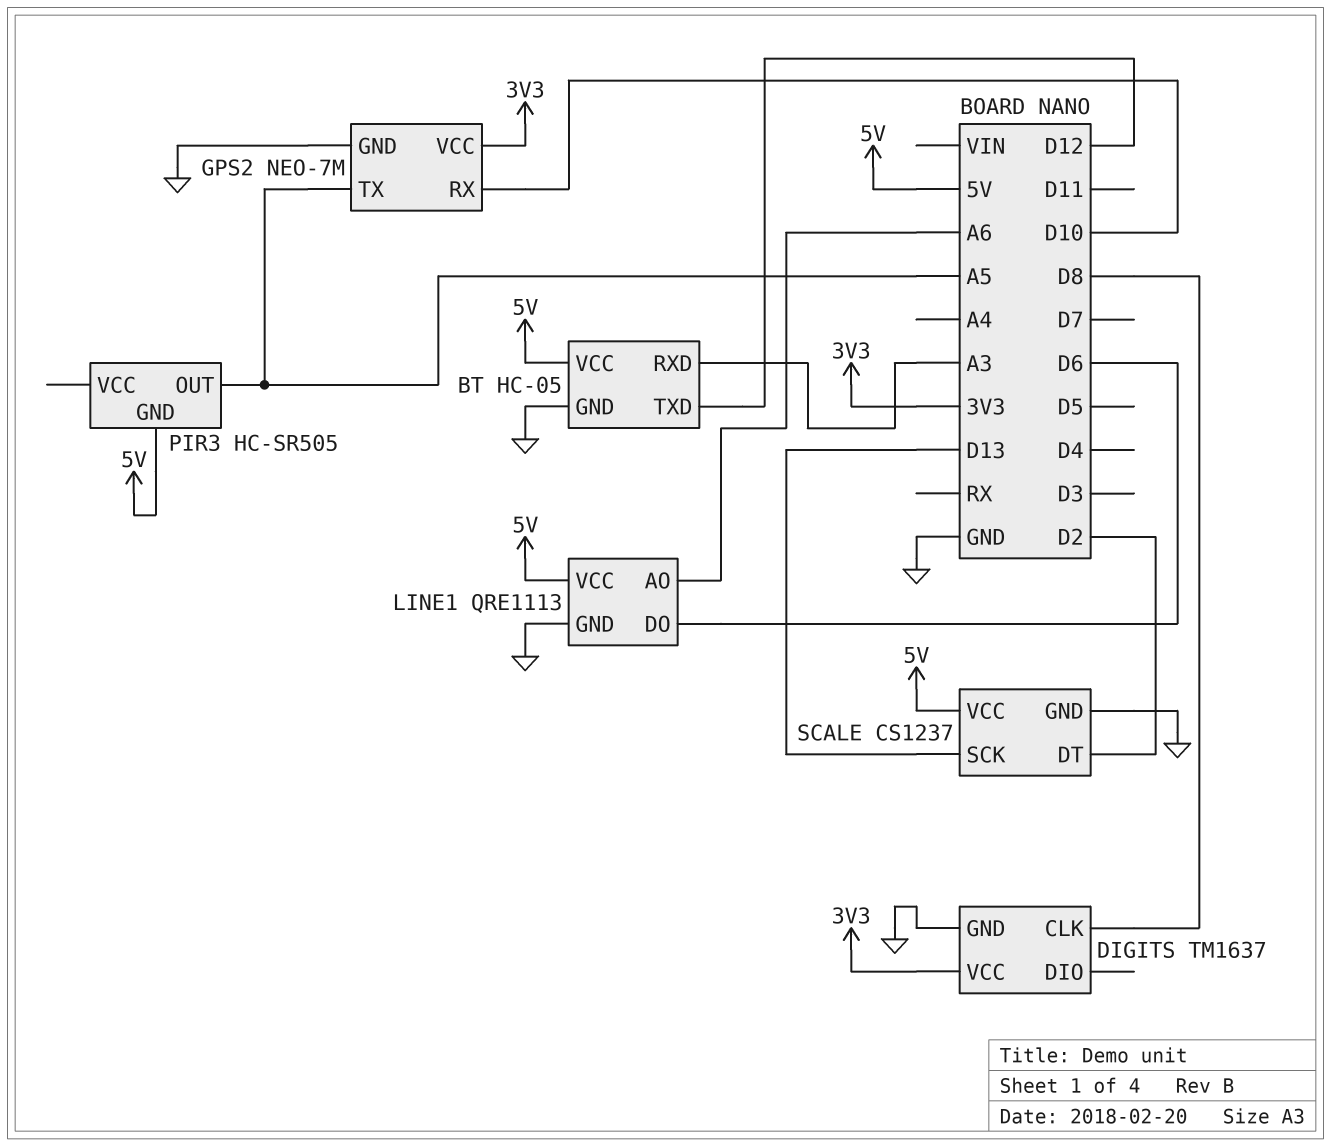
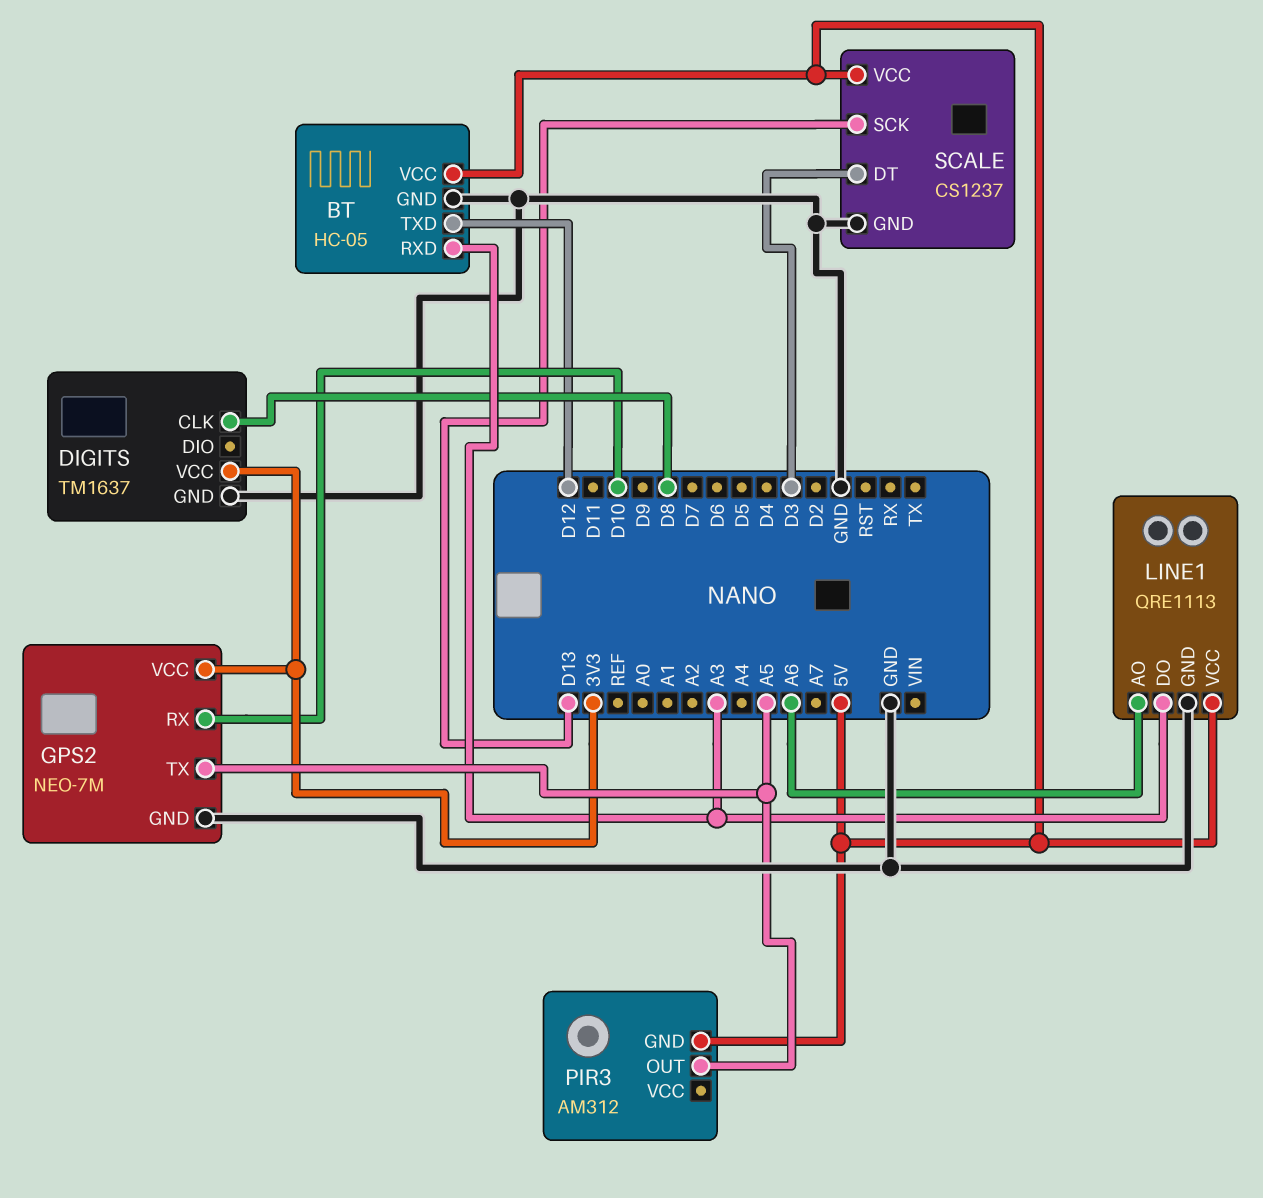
LINE1 pin DO: D6 -> A3
PIR3: HC-SR505 -> AM312
SCALE pin DT: D2 -> D3

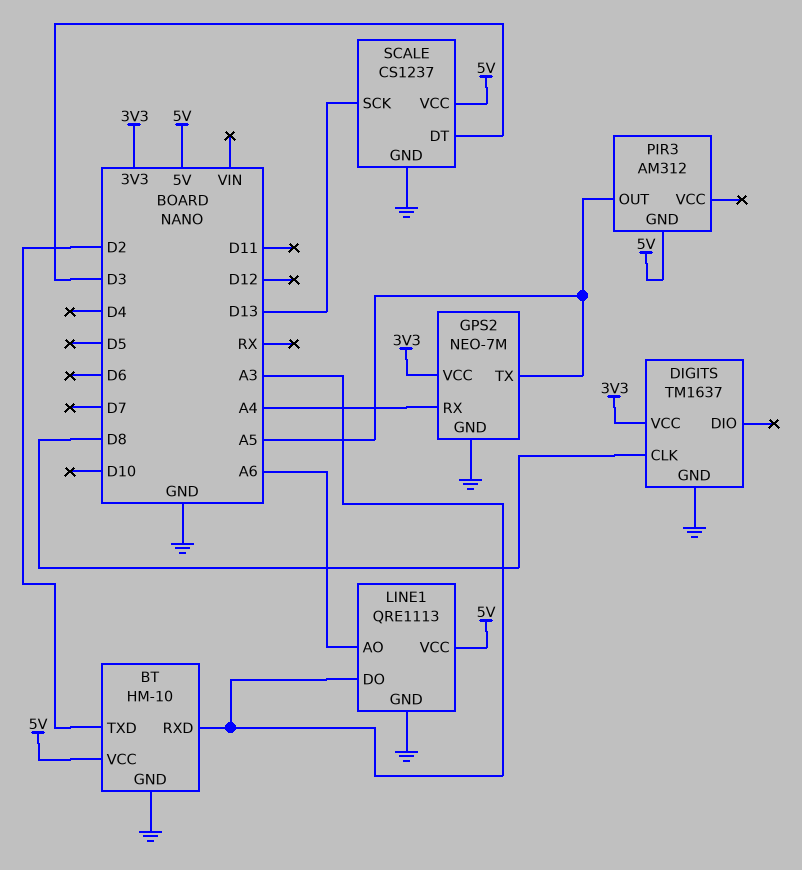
BT: HC-05 -> HM-10
BT pin TXD: D12 -> D2
GPS2 pin RX: D10 -> A4

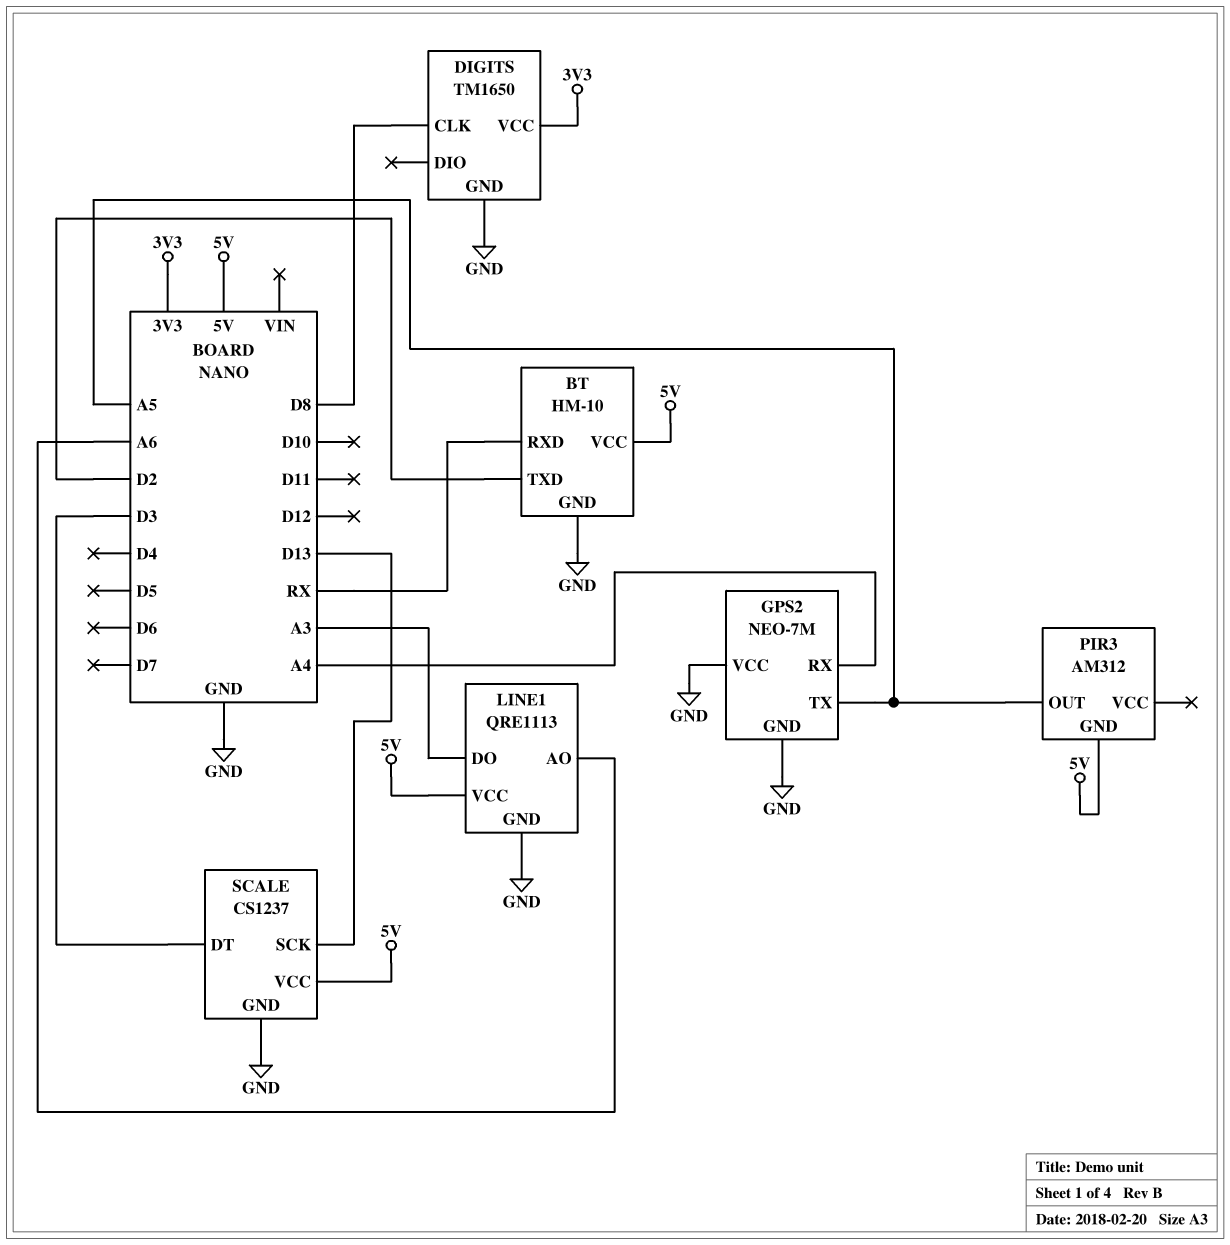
BT pin RXD: A3 -> RX
DIGITS: TM1637 -> TM1650
GPS2 pin VCC: 3V3 -> GND

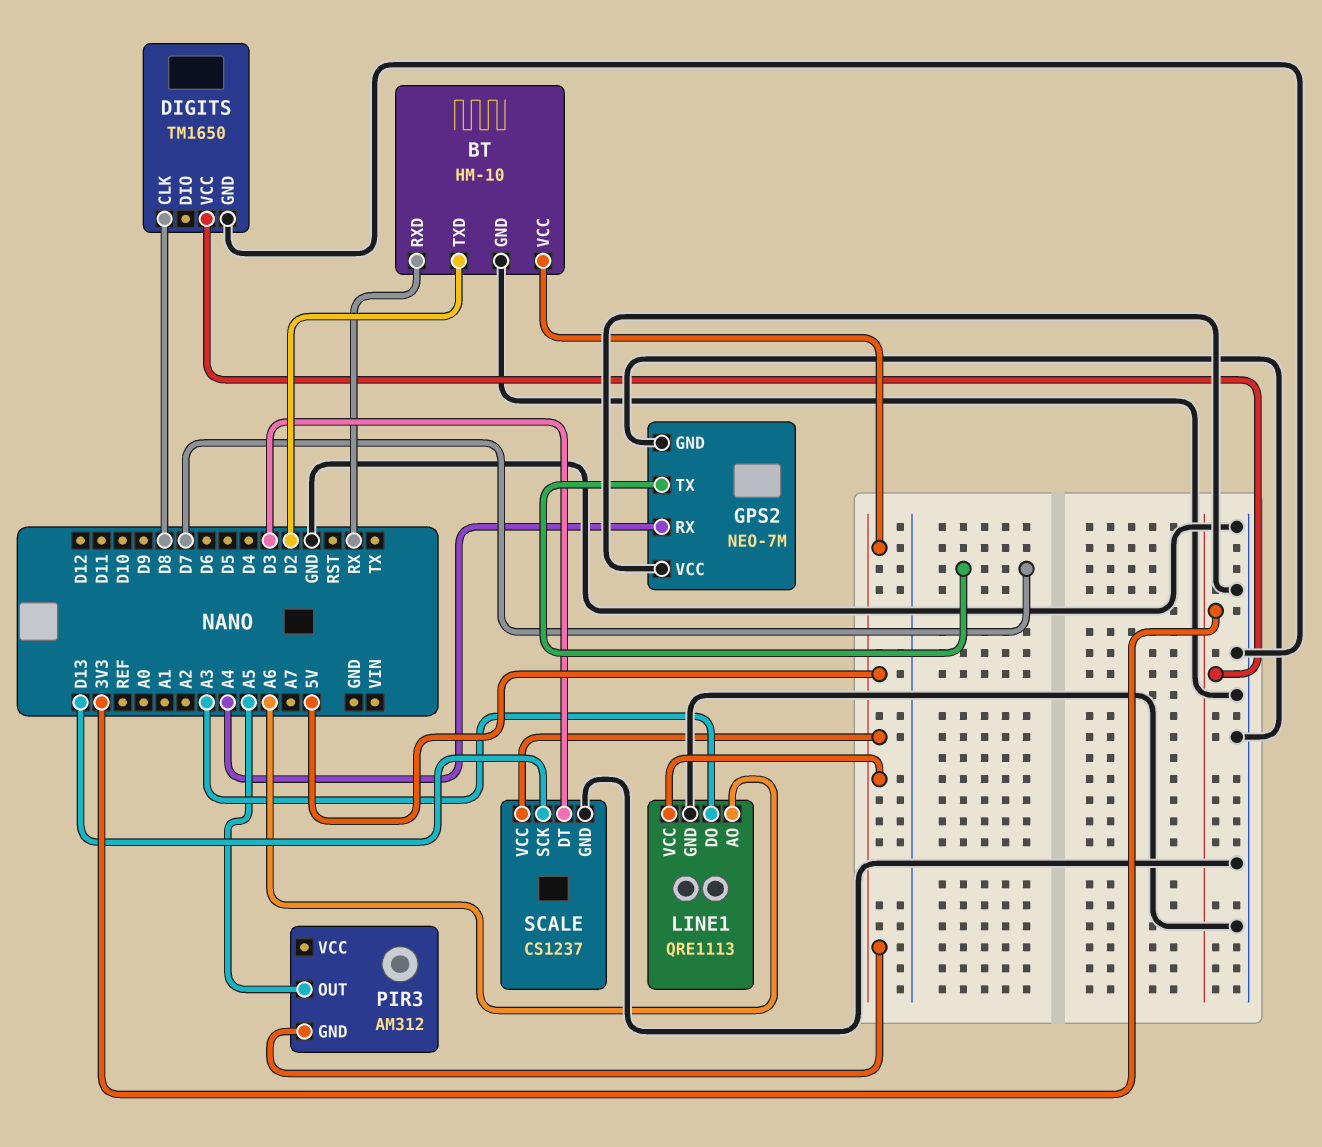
GPS2 pin TX: A5 -> D7

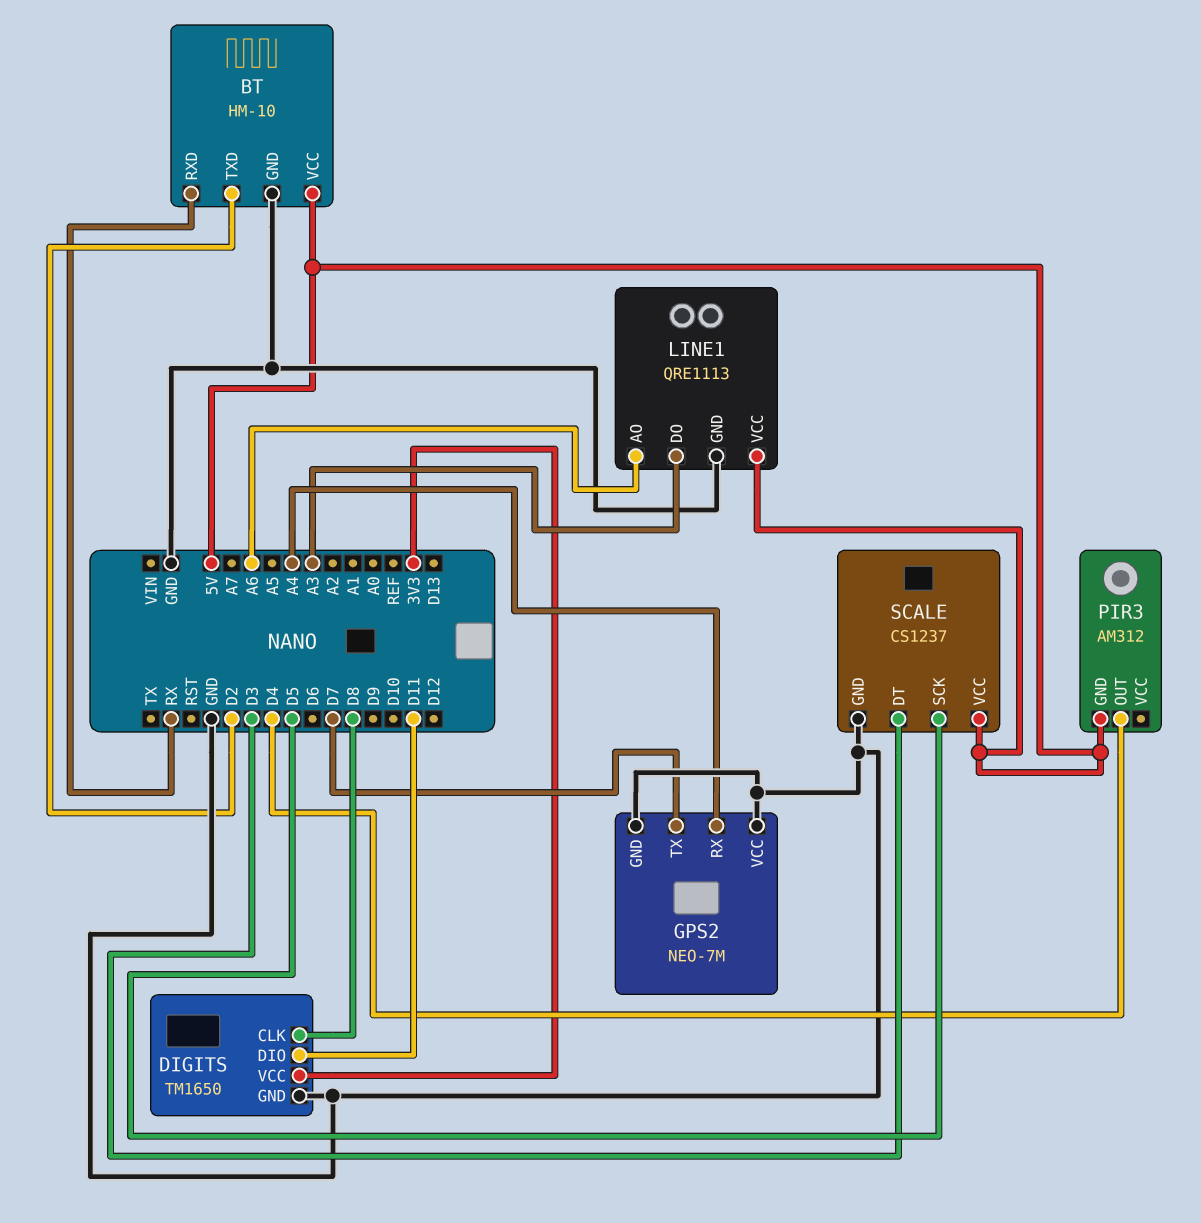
DIGITS pin DIO: none -> D11
PIR3 pin OUT: A5 -> D4
SCALE pin SCK: D13 -> D5

